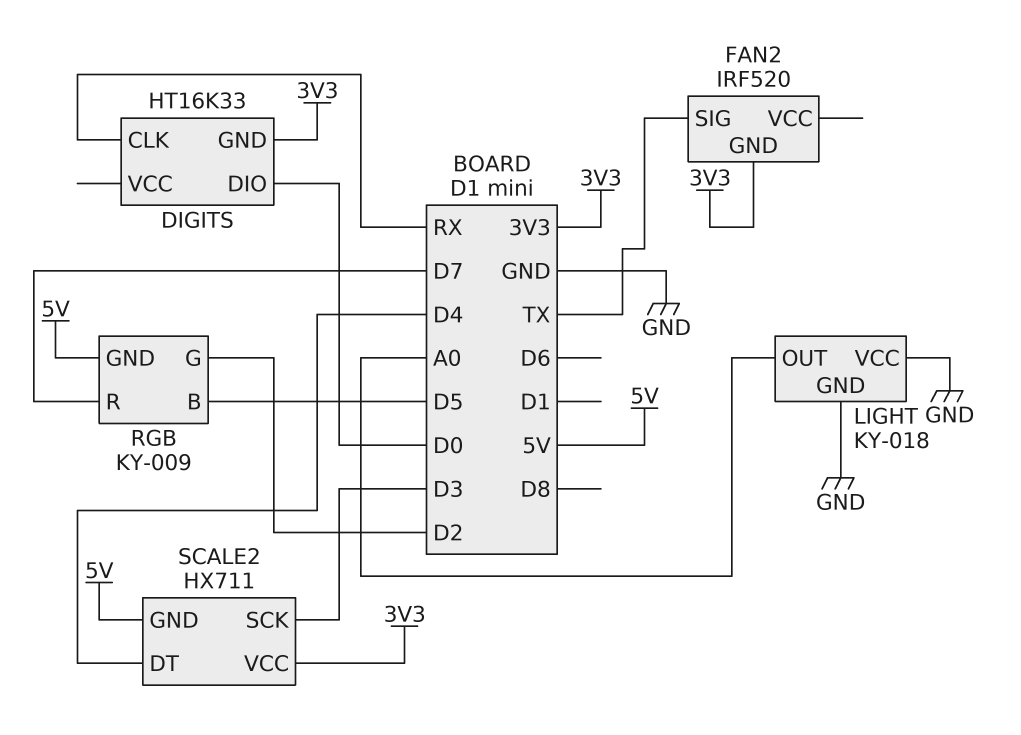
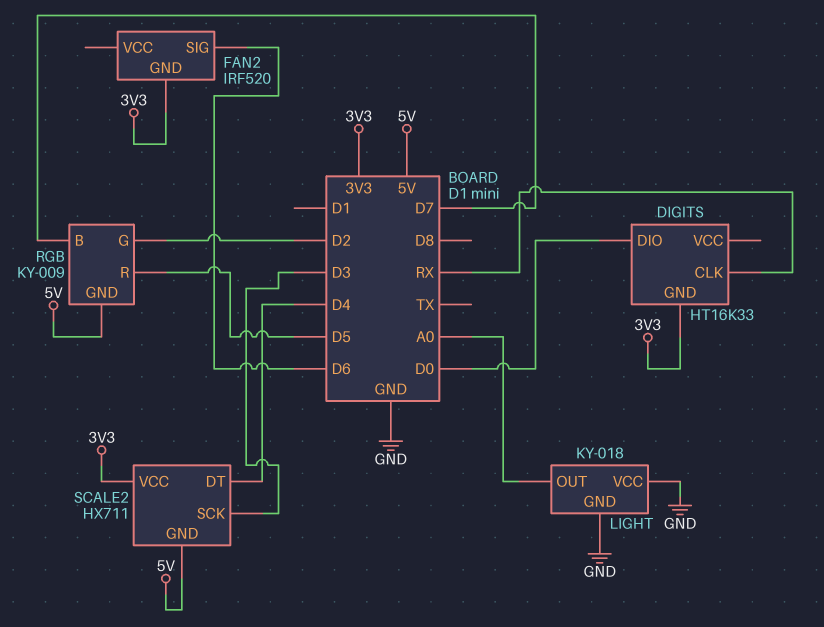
FAN2 pin SIG: TX -> D6
RGB pin B: D5 -> D7
RGB pin R: D7 -> D5

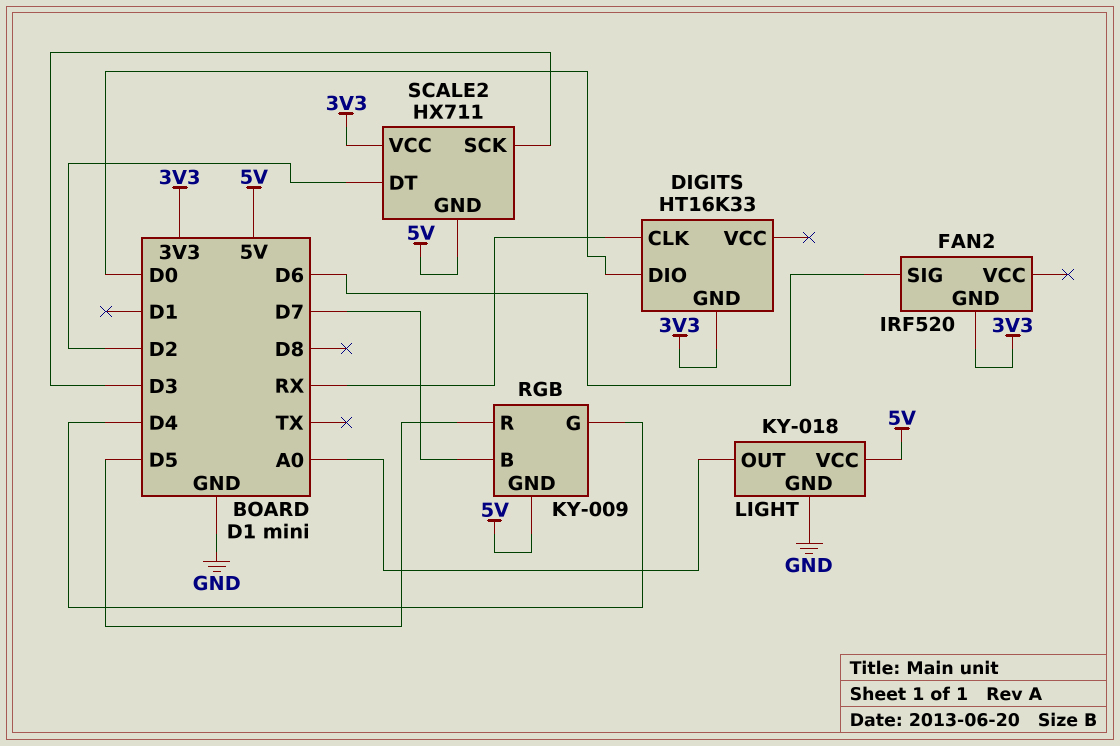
LIGHT pin VCC: GND -> 5V
RGB pin G: D2 -> D4
SCALE2 pin DT: D4 -> D2

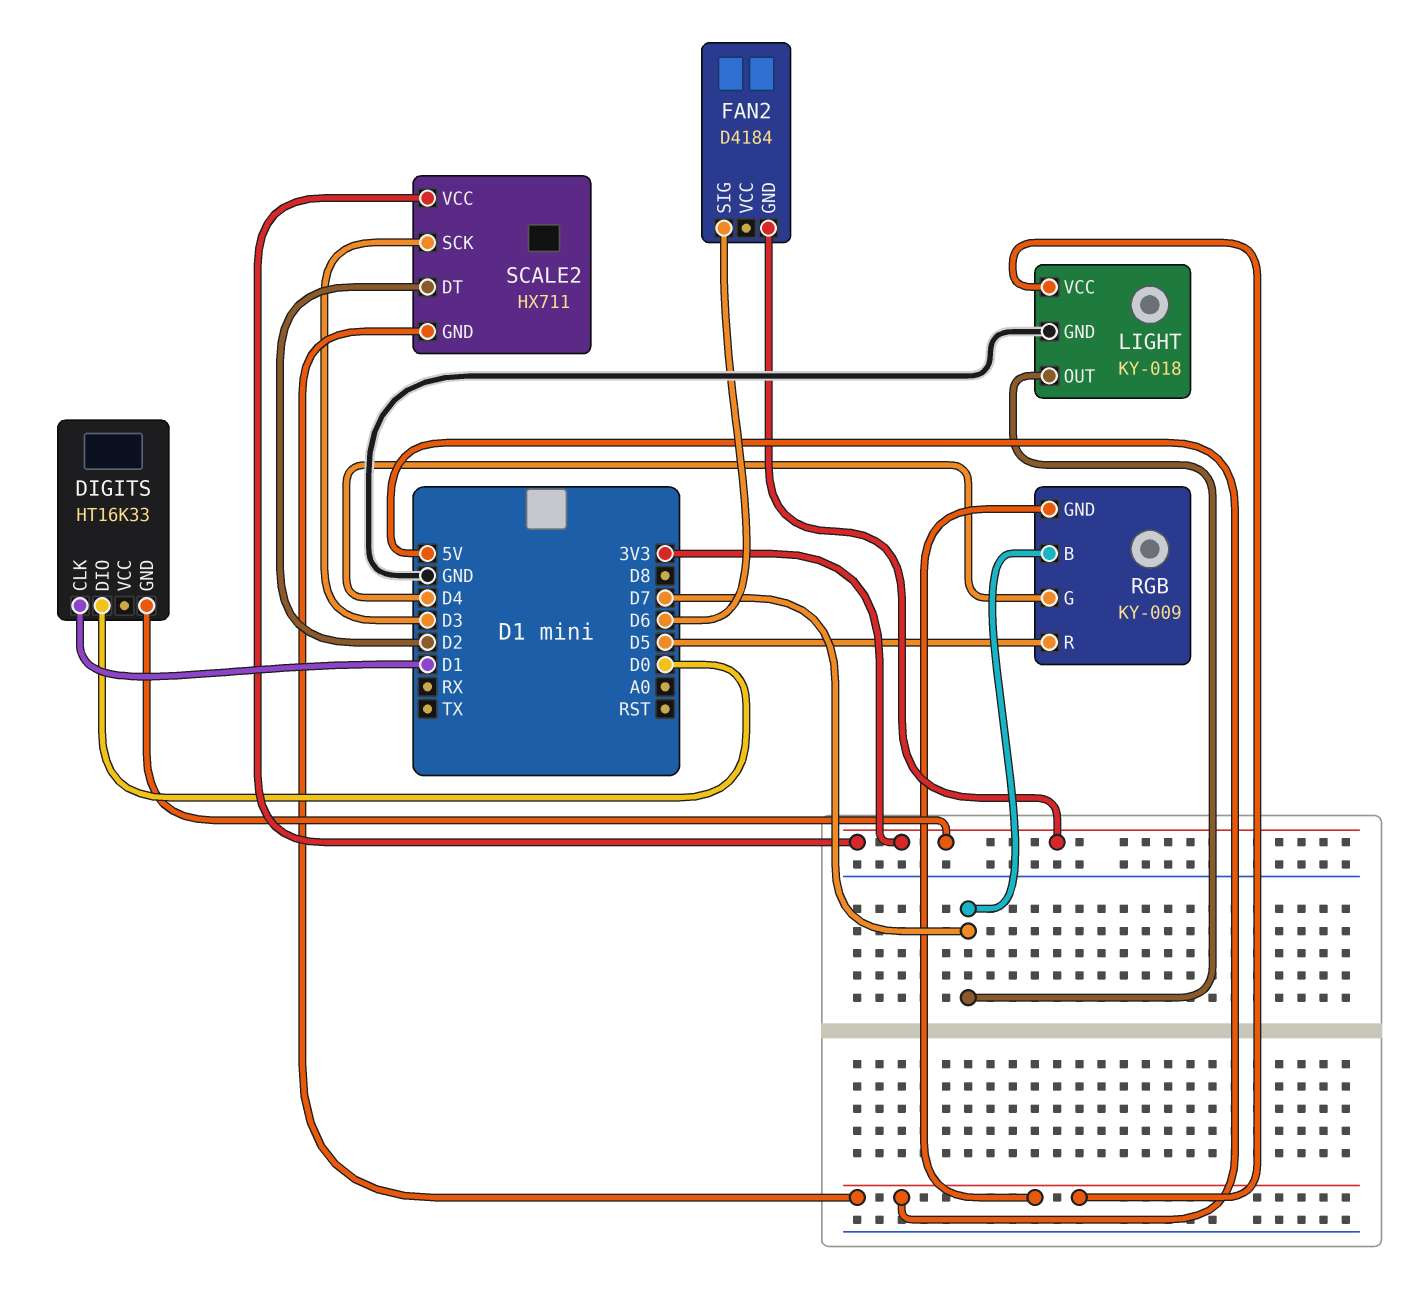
DIGITS pin CLK: RX -> D1
FAN2: IRF520 -> D4184
LIGHT pin OUT: A0 -> D7

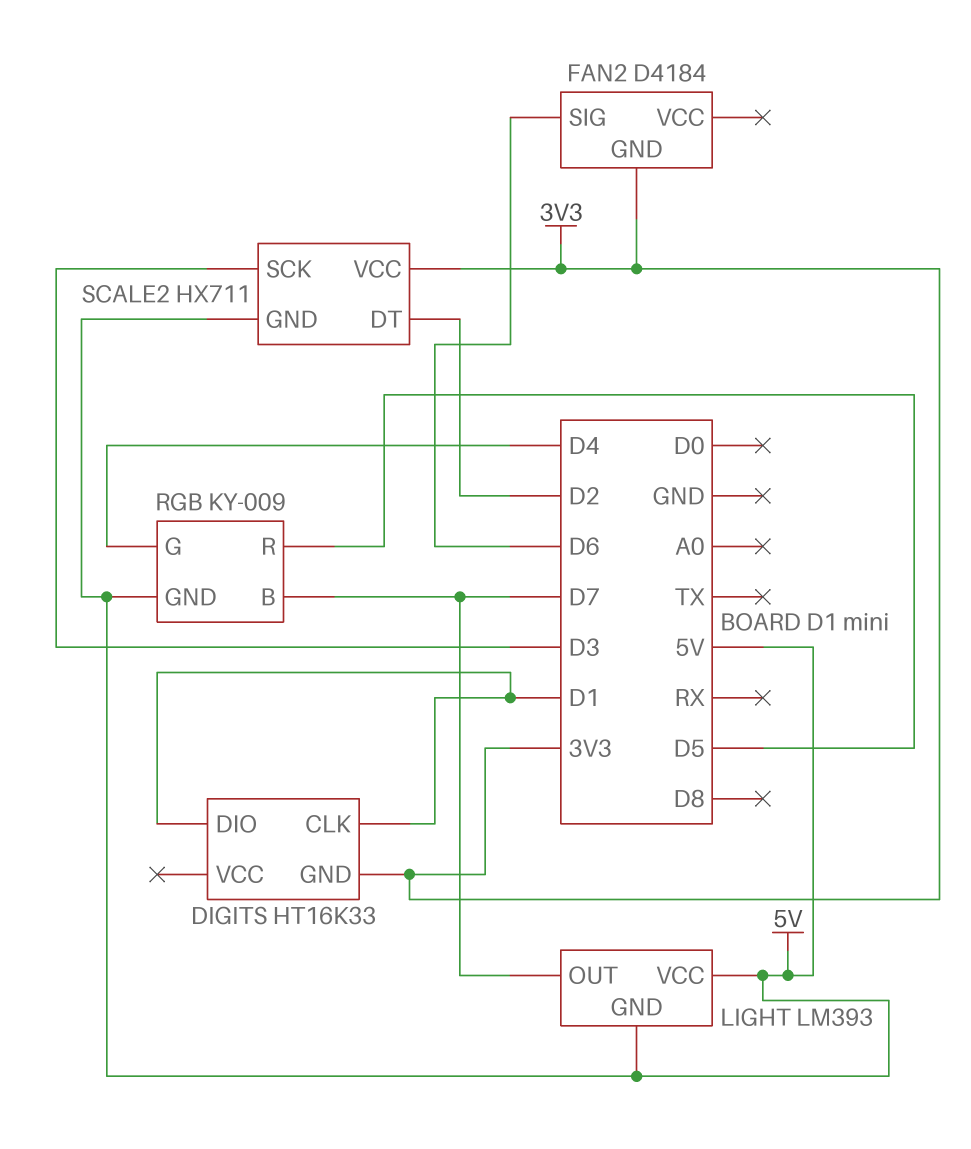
DIGITS pin DIO: D0 -> D1
LIGHT: KY-018 -> LM393
LIGHT pin GND: GND -> 5V

